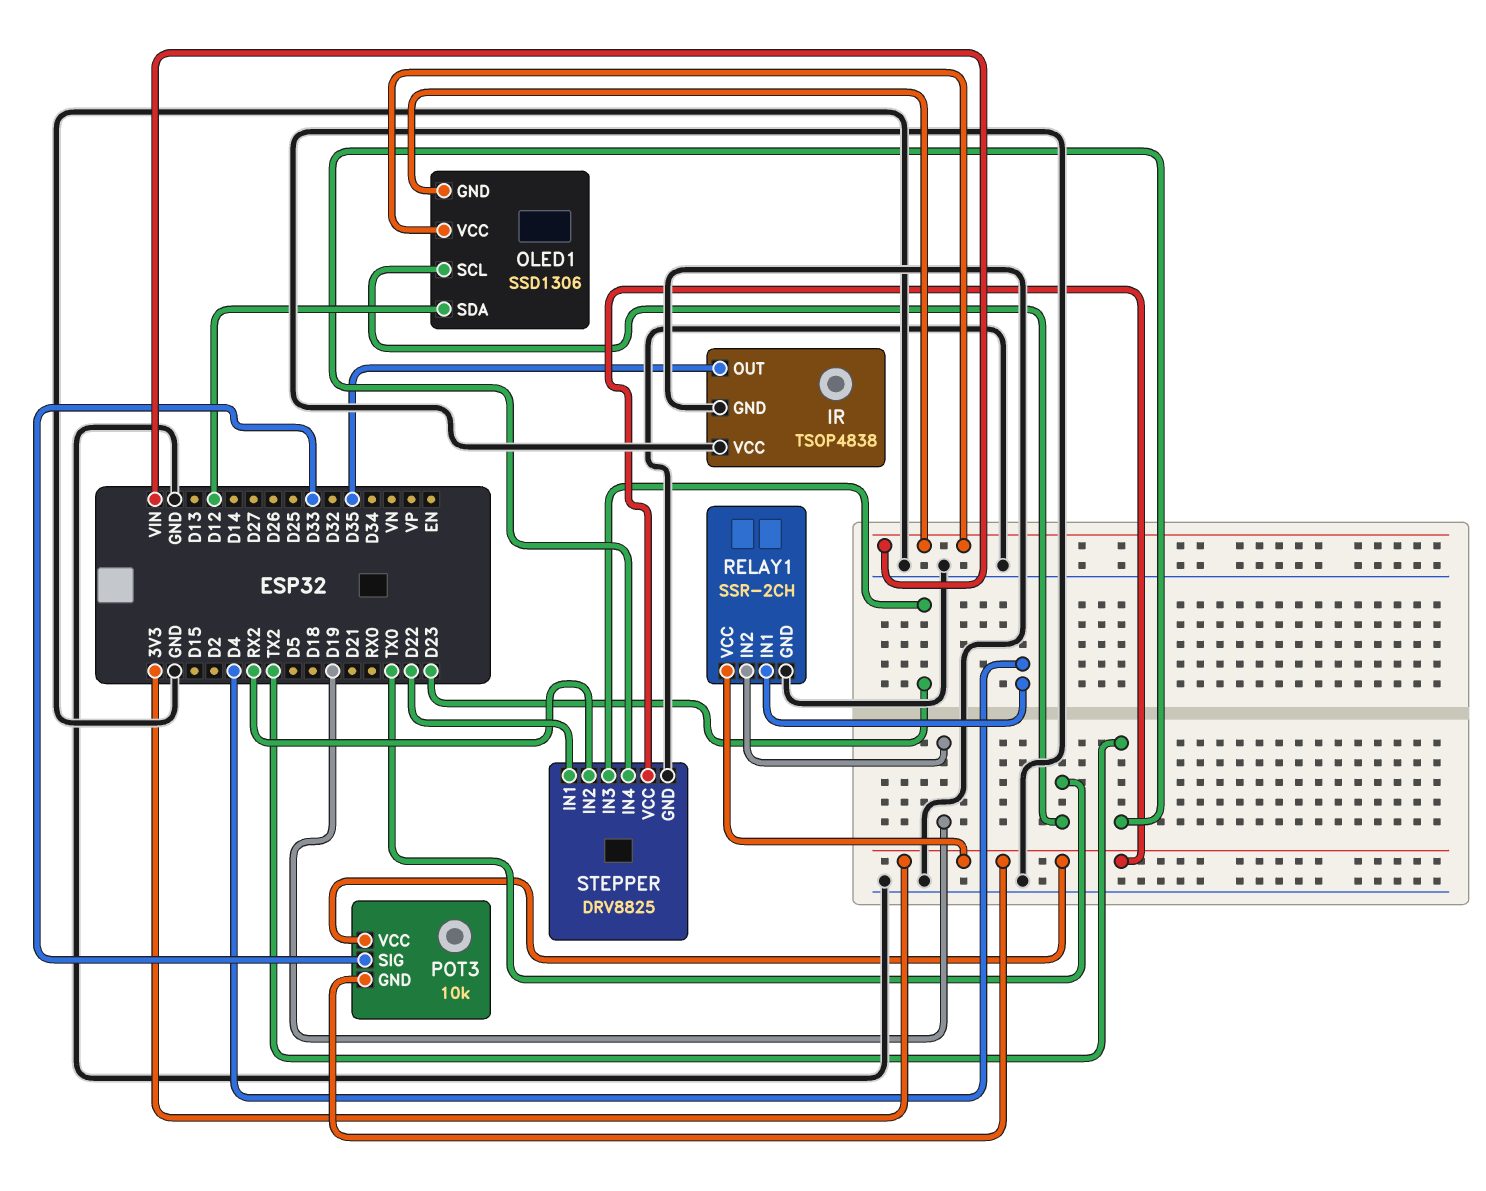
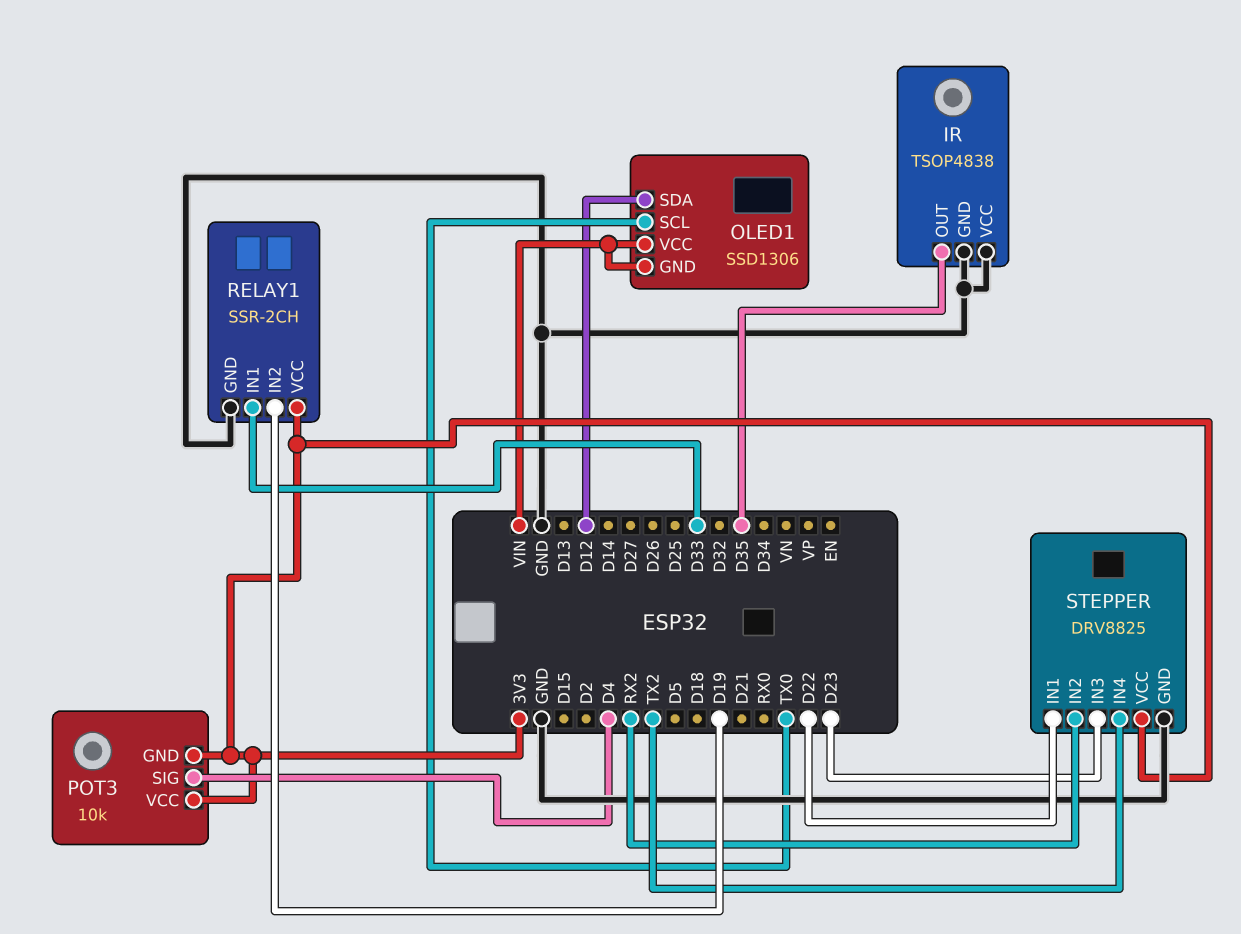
POT3 pin SIG: D33 -> D4
RELAY1 pin IN1: D4 -> D33

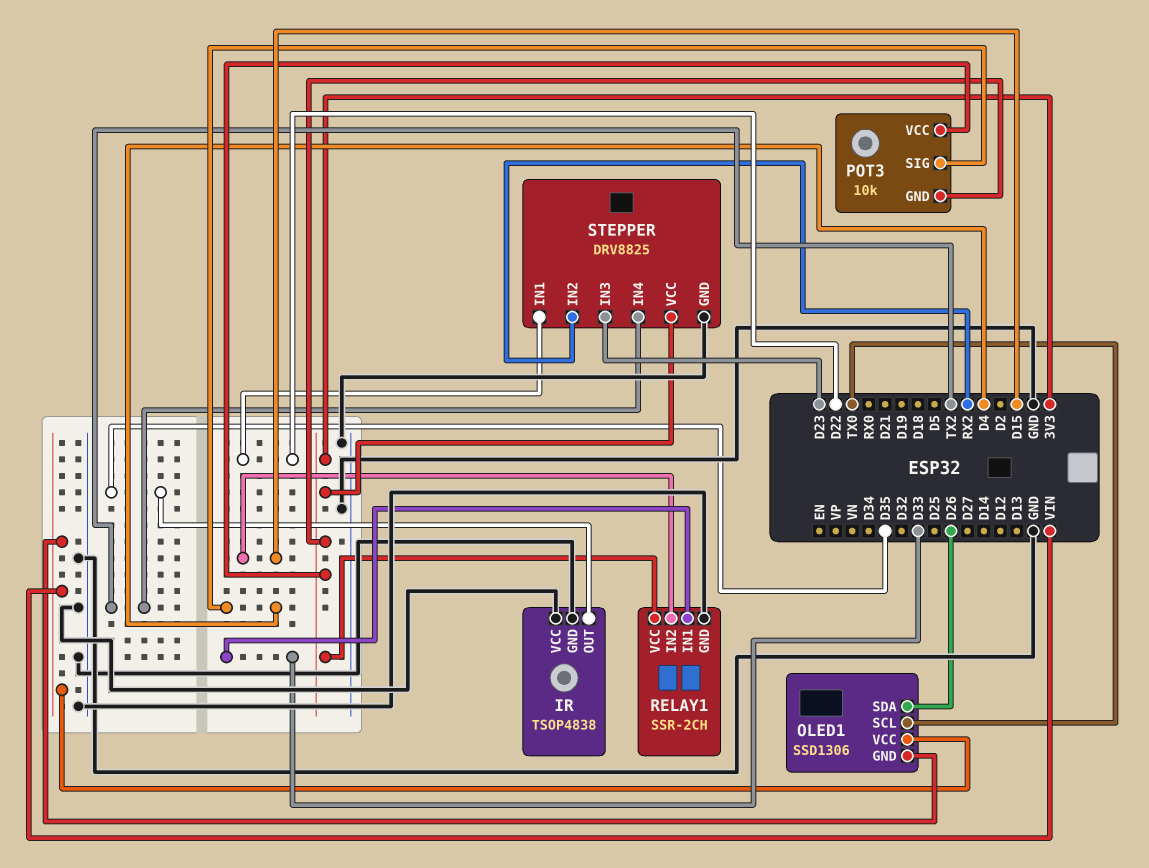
OLED1 pin SDA: D12 -> D26
RELAY1 pin IN2: D19 -> D15

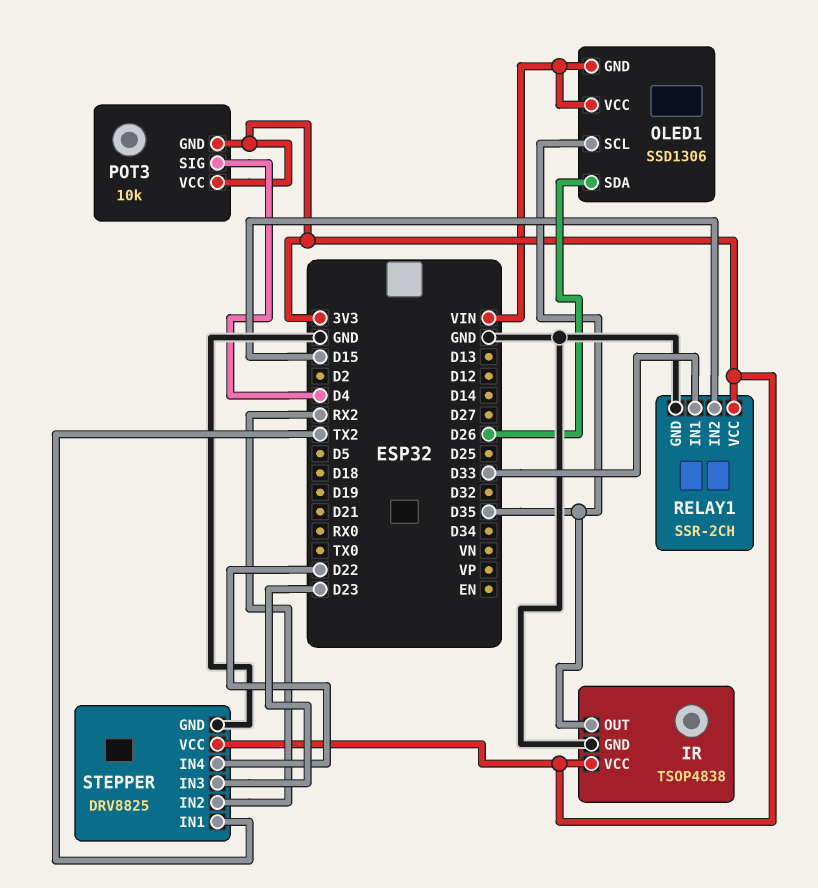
IR pin VCC: GND -> 3V3
OLED1 pin SCL: TX0 -> D35
STEPPER pin IN1: D22 -> TX2
STEPPER pin IN4: TX2 -> D22

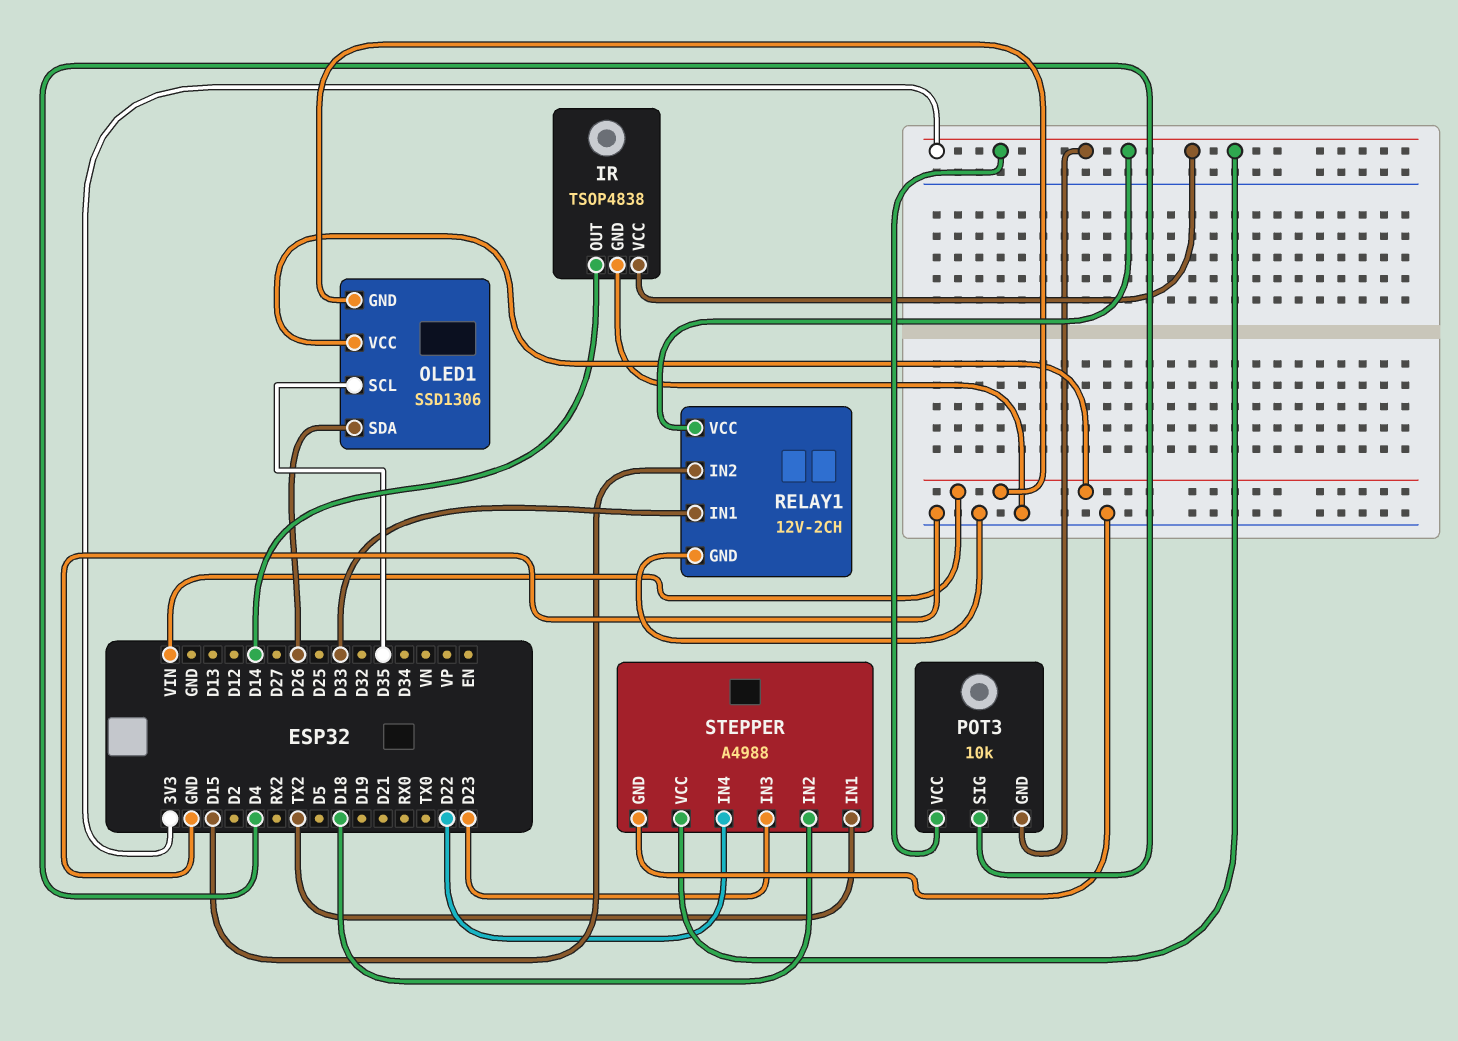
IR pin OUT: D35 -> D14
RELAY1: SSR-2CH -> 12V-2CH
STEPPER: DRV8825 -> A4988
STEPPER pin IN2: RX2 -> D18

